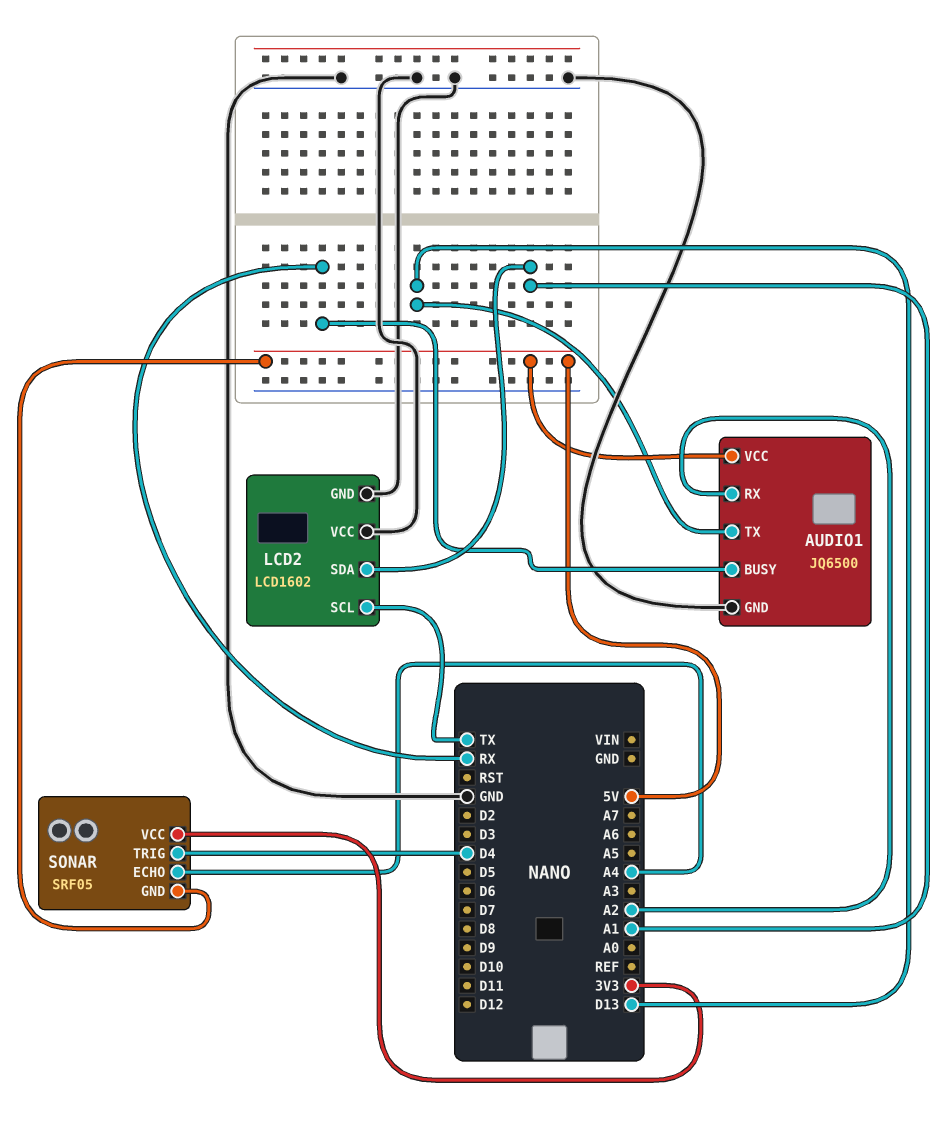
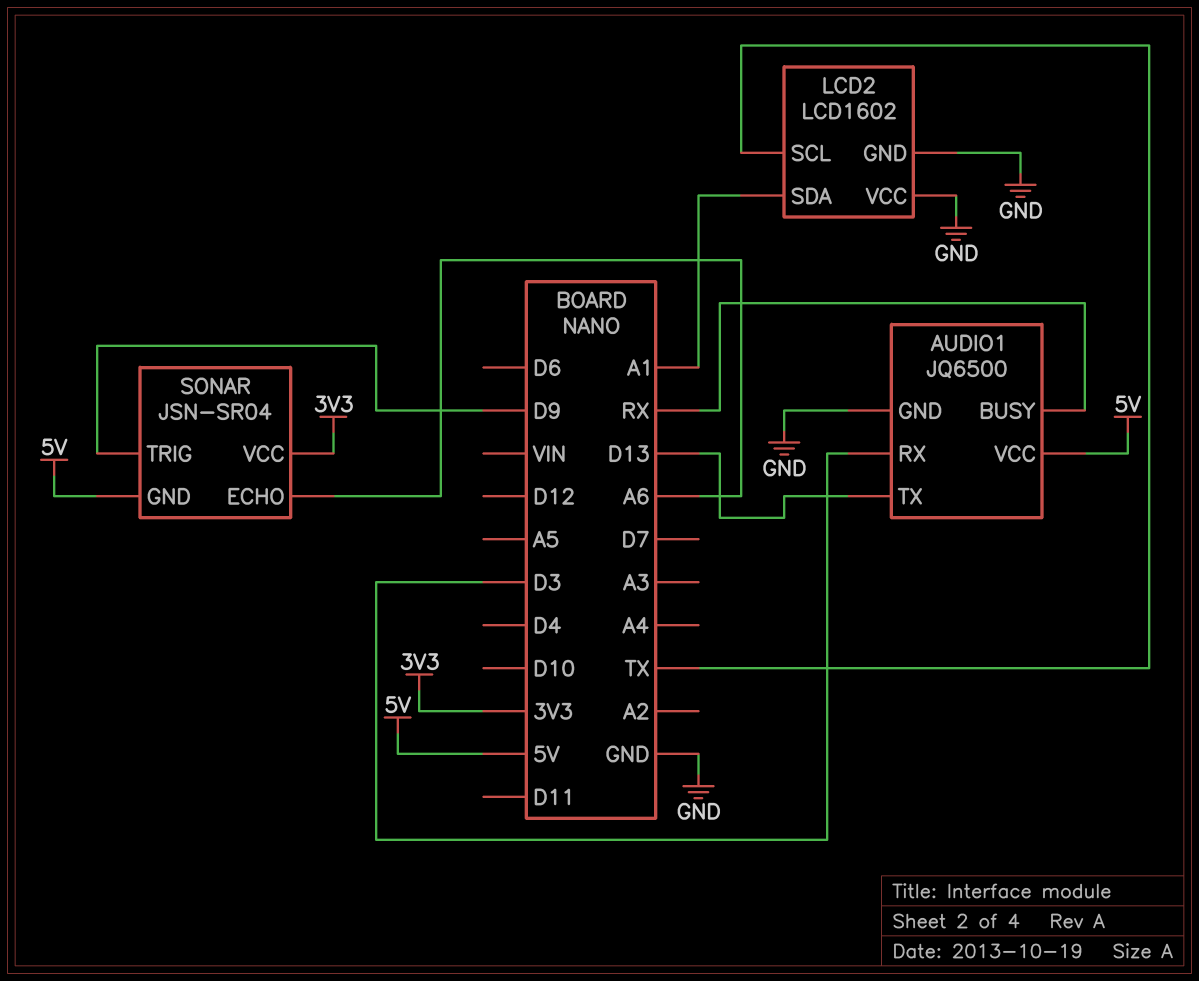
AUDIO1 pin RX: A2 -> D3
SONAR: SRF05 -> JSN-SR04
SONAR pin ECHO: A4 -> A6
SONAR pin TRIG: D4 -> D9

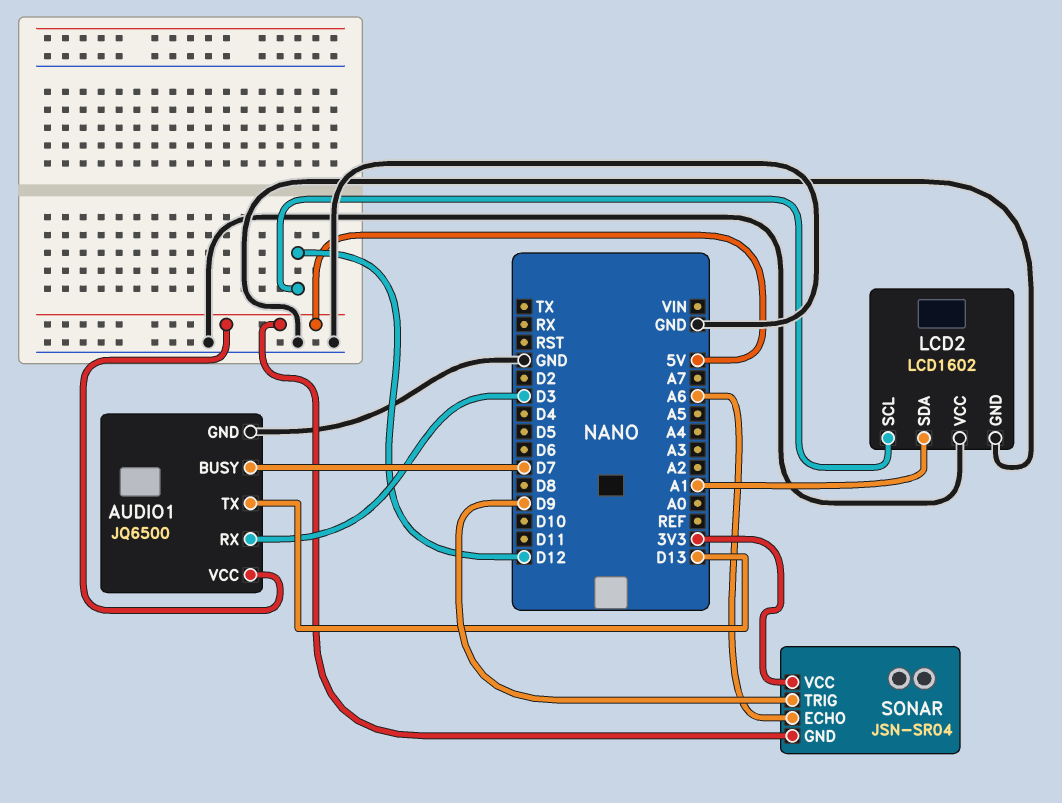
AUDIO1 pin BUSY: RX -> D7
LCD2 pin SCL: TX -> D12

